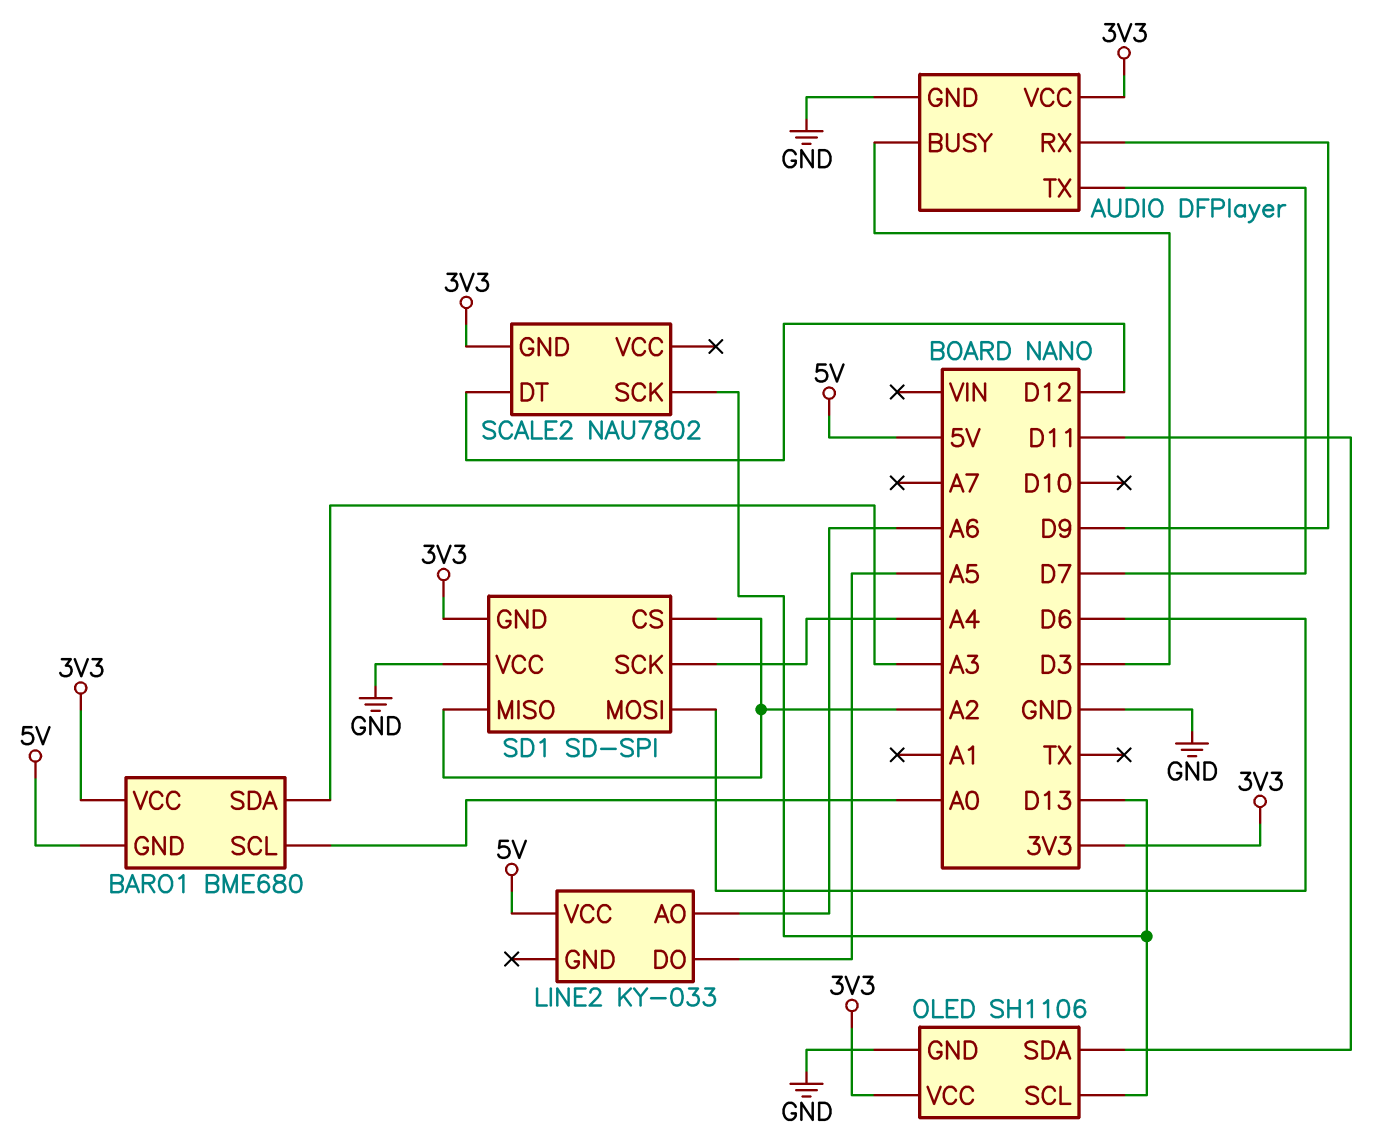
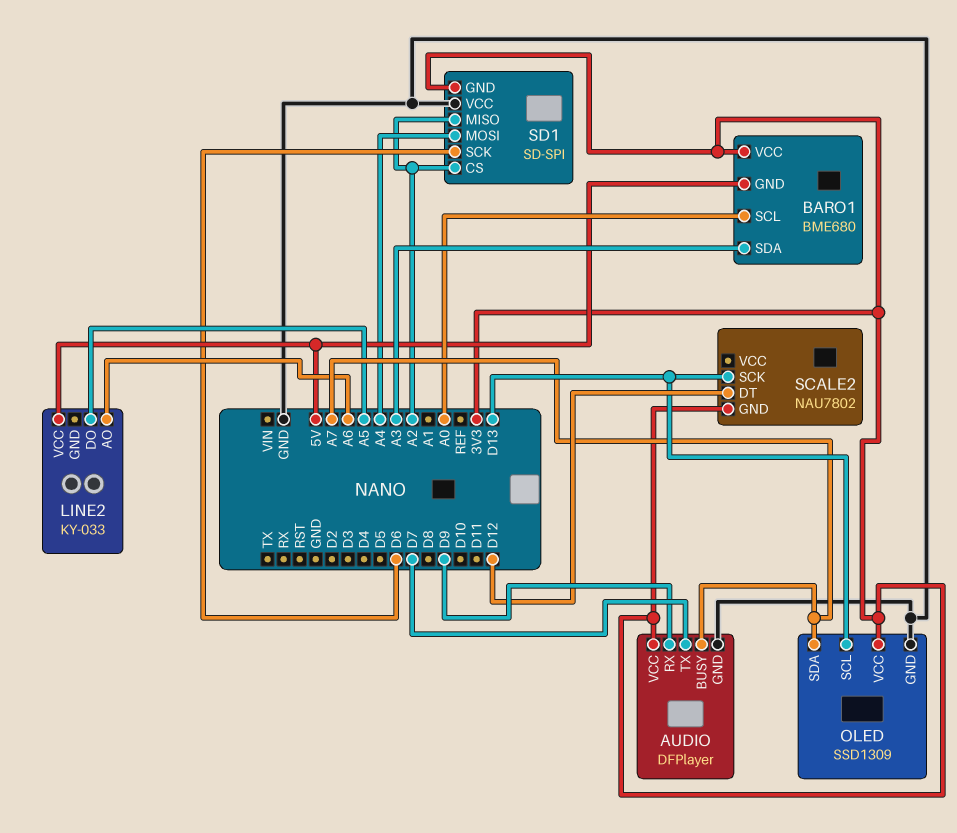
AUDIO pin BUSY: D3 -> A7
OLED: SH1106 -> SSD1309
OLED pin SDA: D11 -> A7
SD1 pin MOSI: D6 -> A4
SD1 pin SCK: A4 -> D6

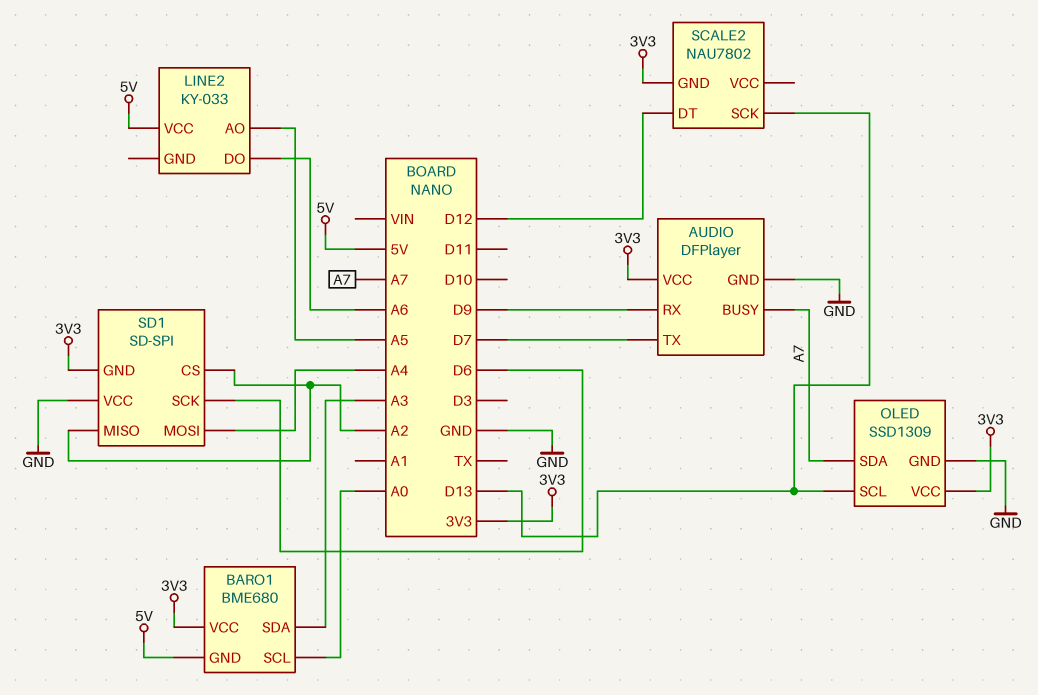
LINE2 pin AO: A6 -> A5
LINE2 pin DO: A5 -> A6

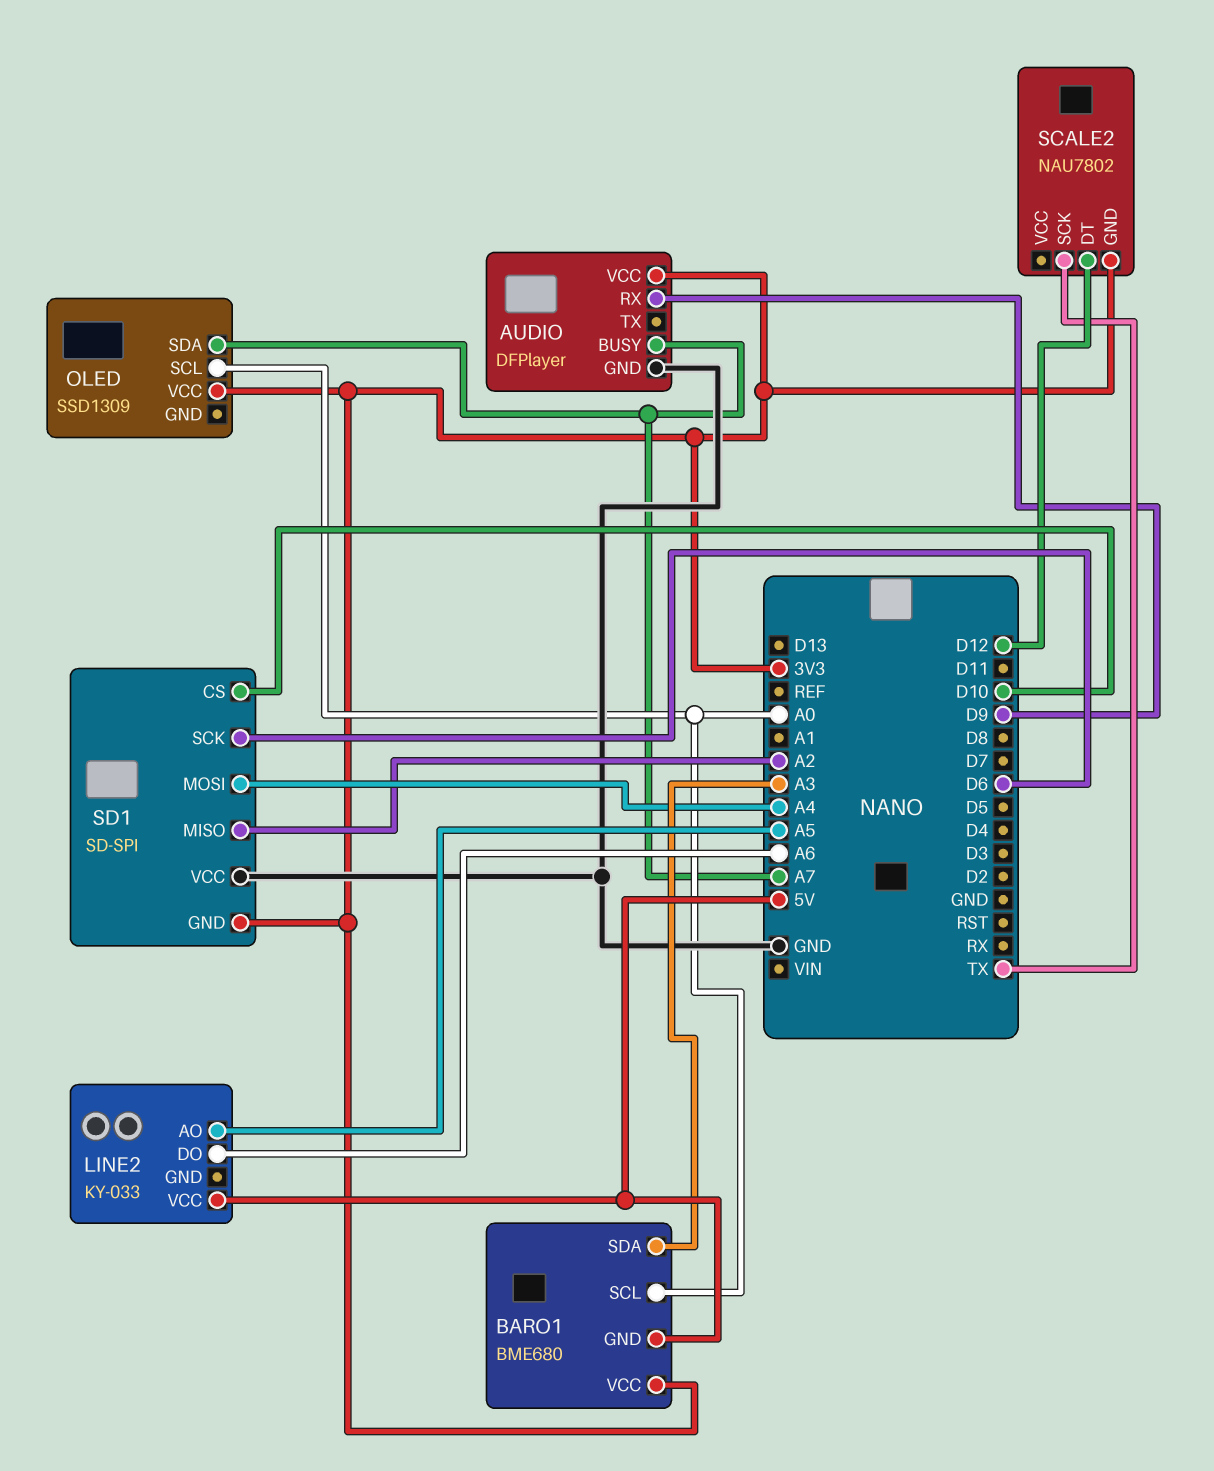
AUDIO pin TX: D7 -> none
OLED pin GND: GND -> none
OLED pin SCL: D13 -> A0
SCALE2 pin SCK: D13 -> TX
SD1 pin CS: A2 -> D10

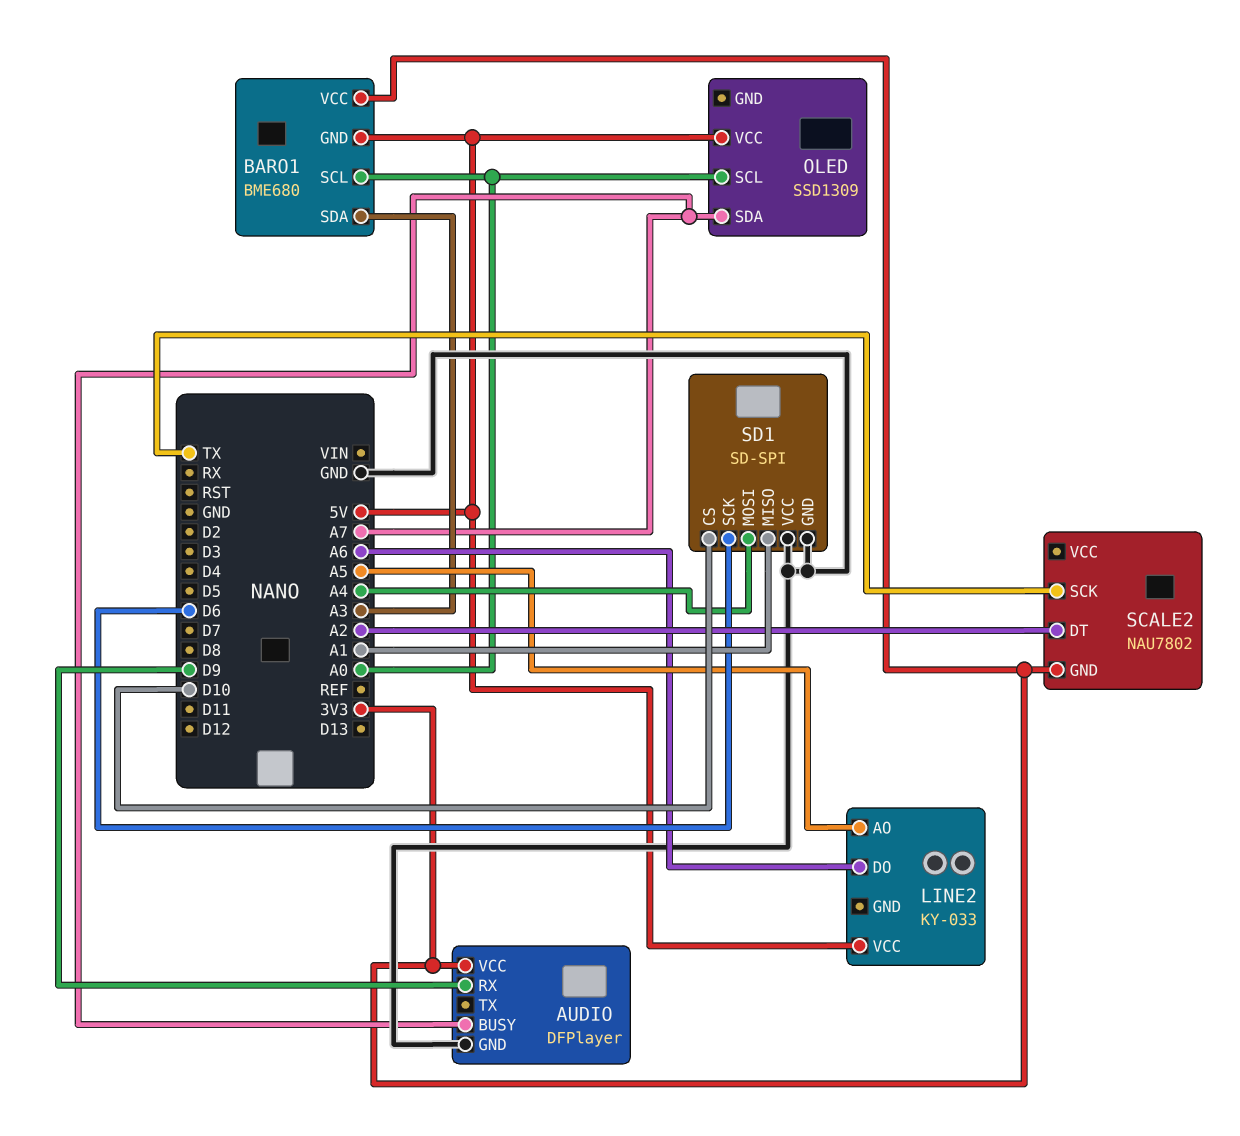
OLED pin VCC: 3V3 -> 5V
SCALE2 pin DT: D12 -> A2
SD1 pin GND: 3V3 -> GND
SD1 pin MISO: A2 -> A1

